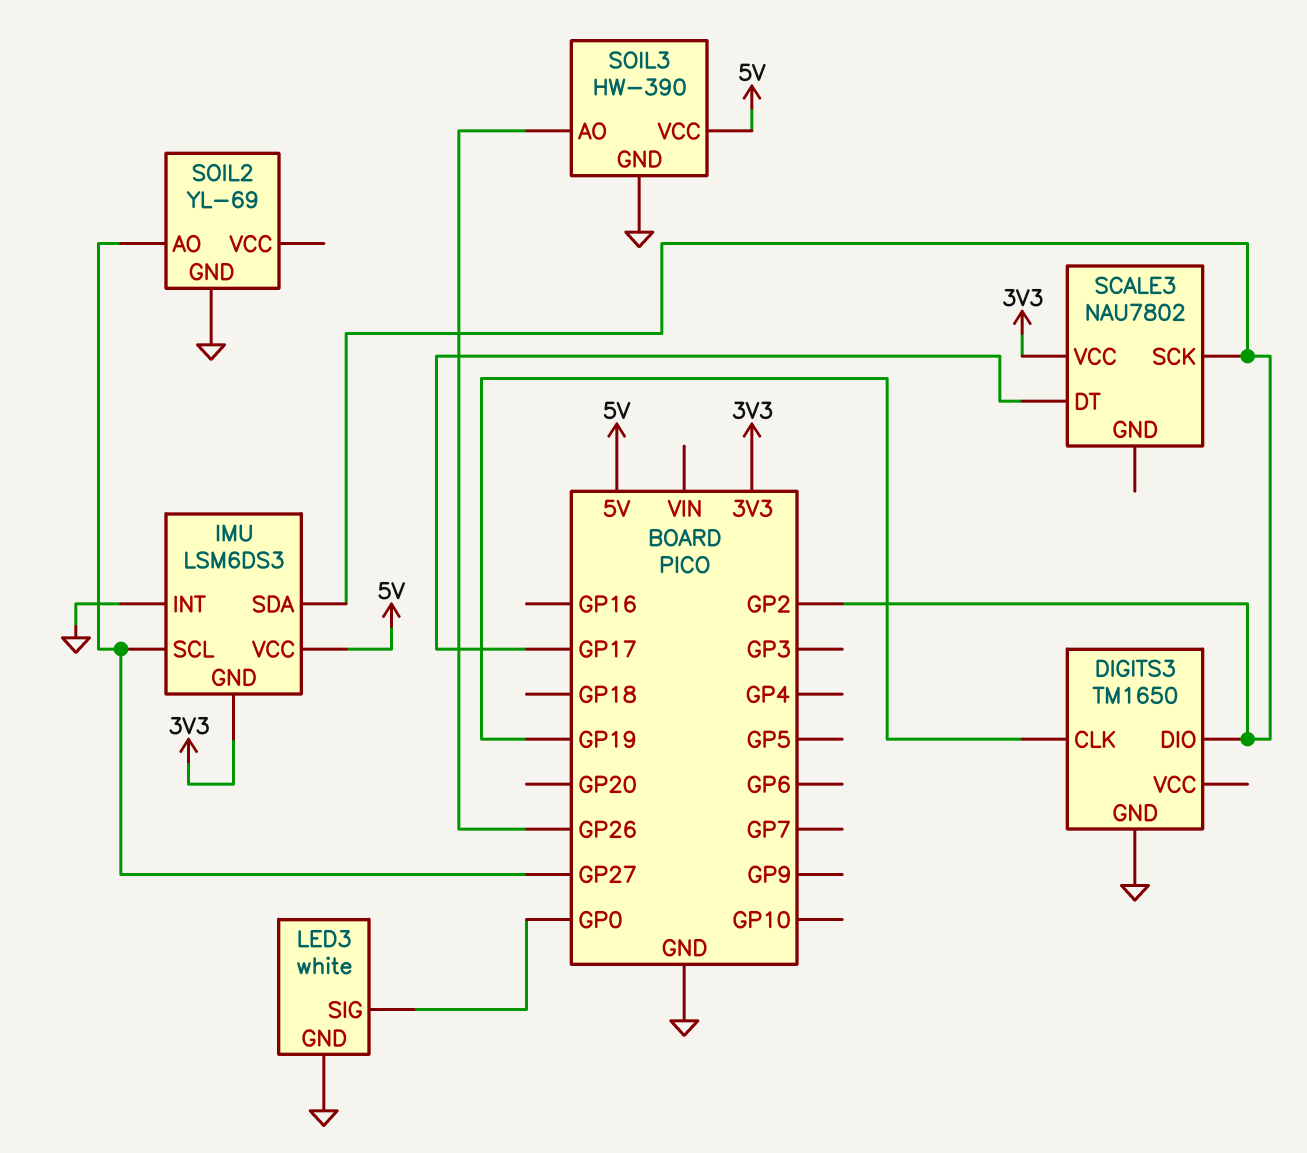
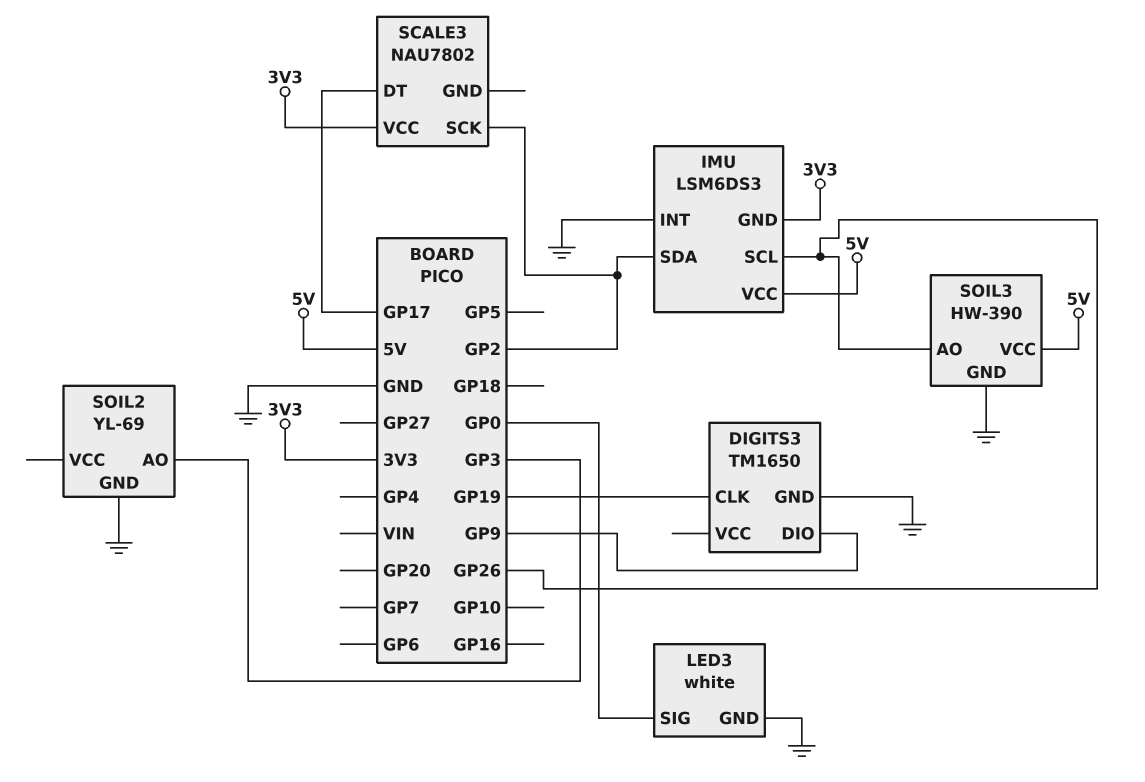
DIGITS3 pin DIO: GP2 -> GP9
IMU pin SCL: GP27 -> GP26
SOIL2 pin AO: GP27 -> GP3

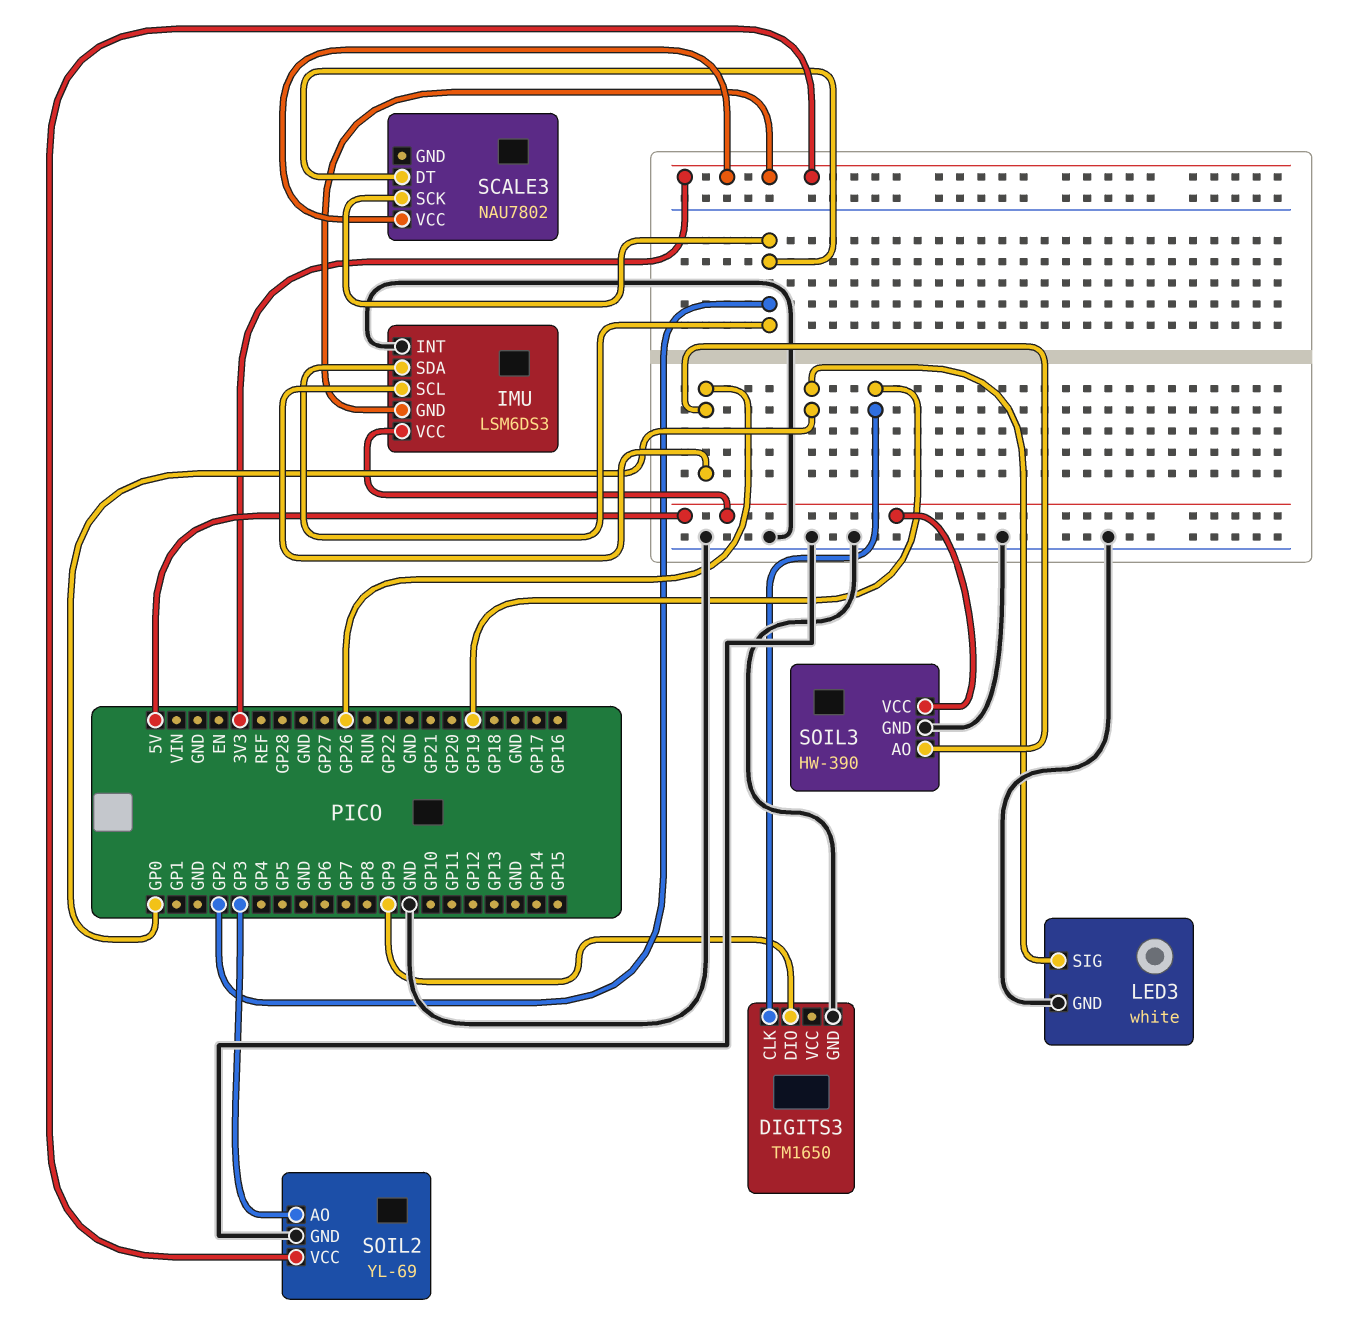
SCALE3 pin DT: GP17 -> GP2
SOIL2 pin VCC: none -> 3V3

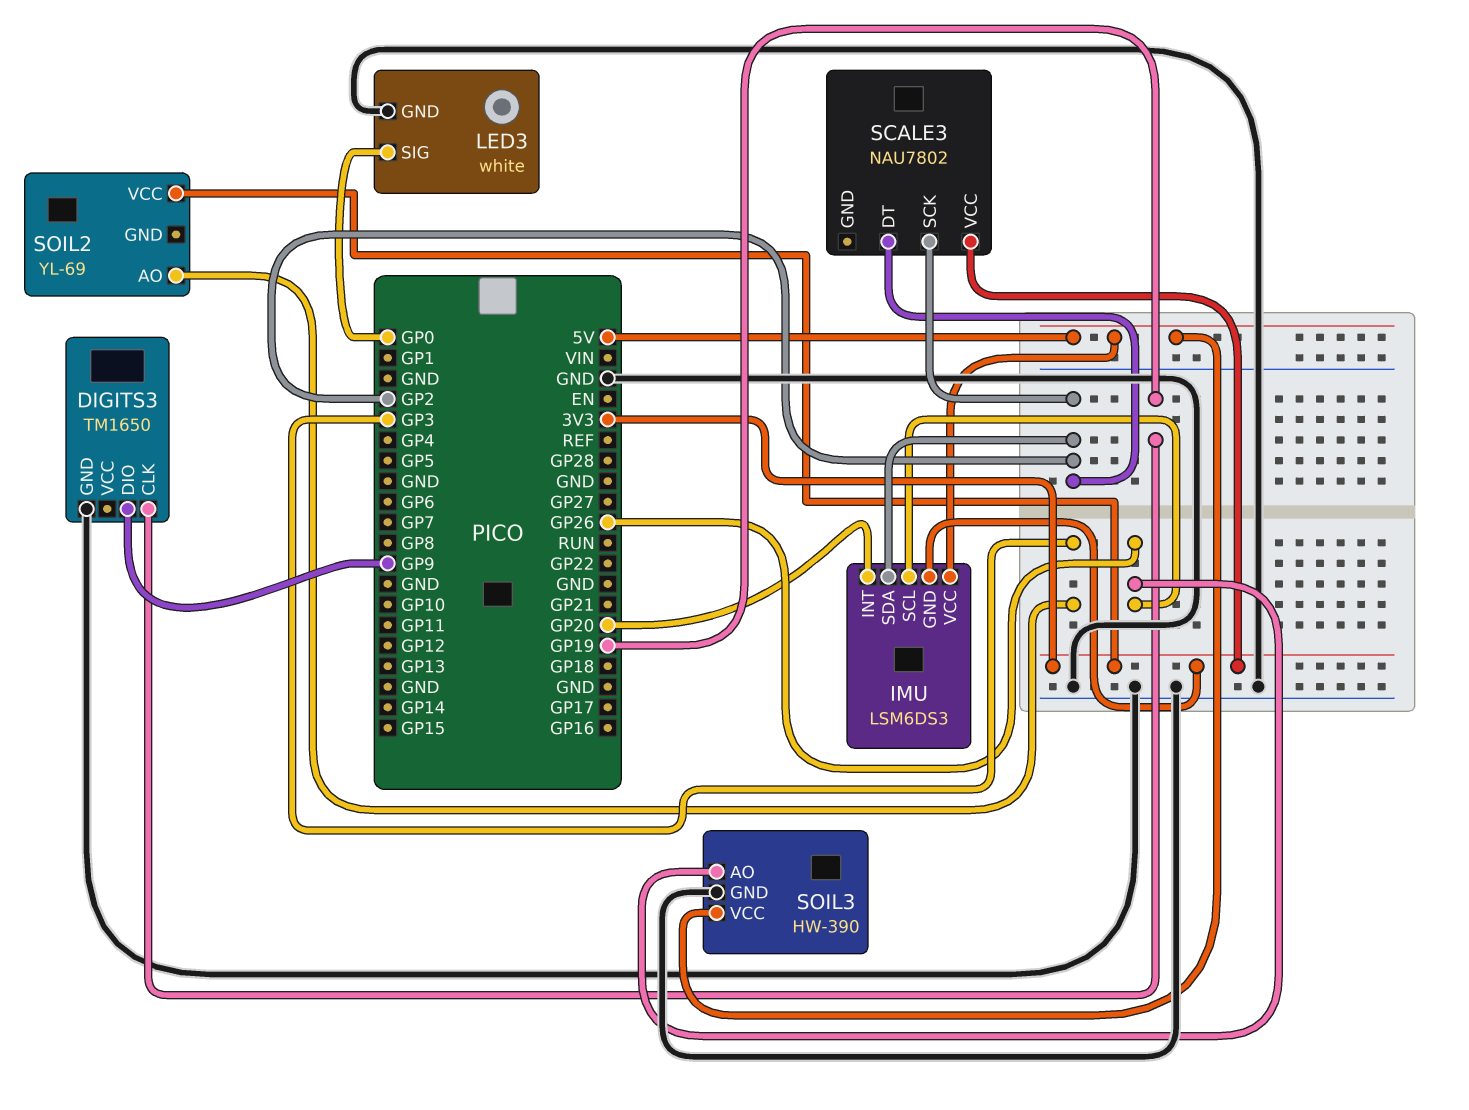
IMU pin INT: GND -> GP20
SOIL2 pin GND: GND -> none

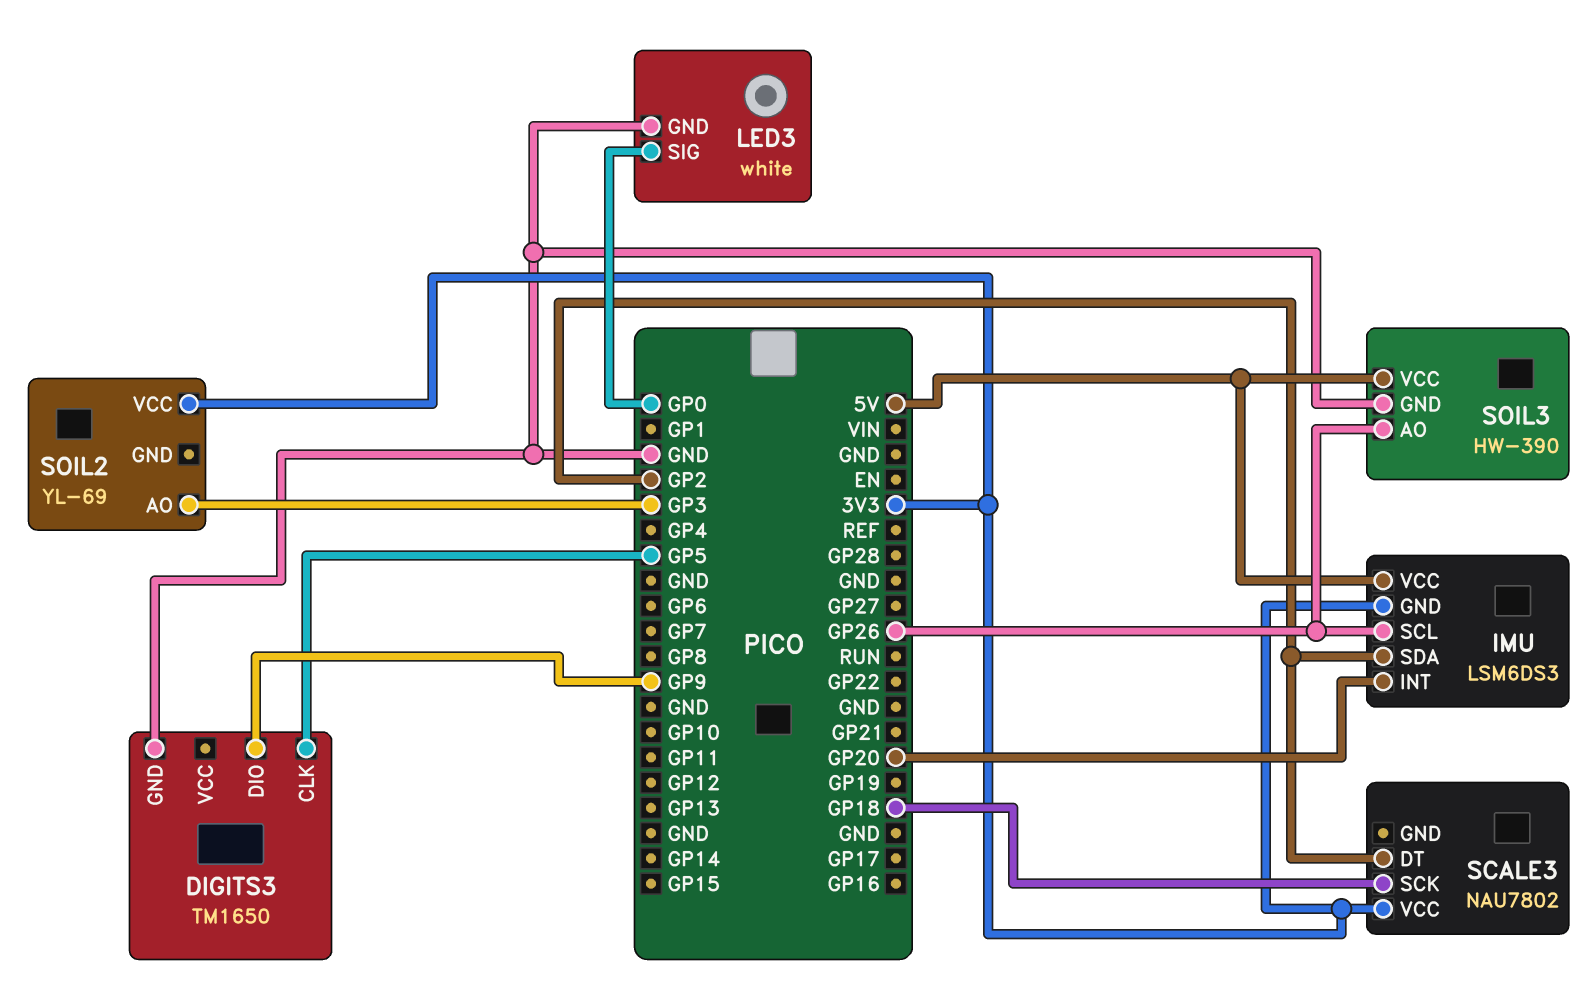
DIGITS3 pin CLK: GP19 -> GP5
SCALE3 pin SCK: GP2 -> GP18

